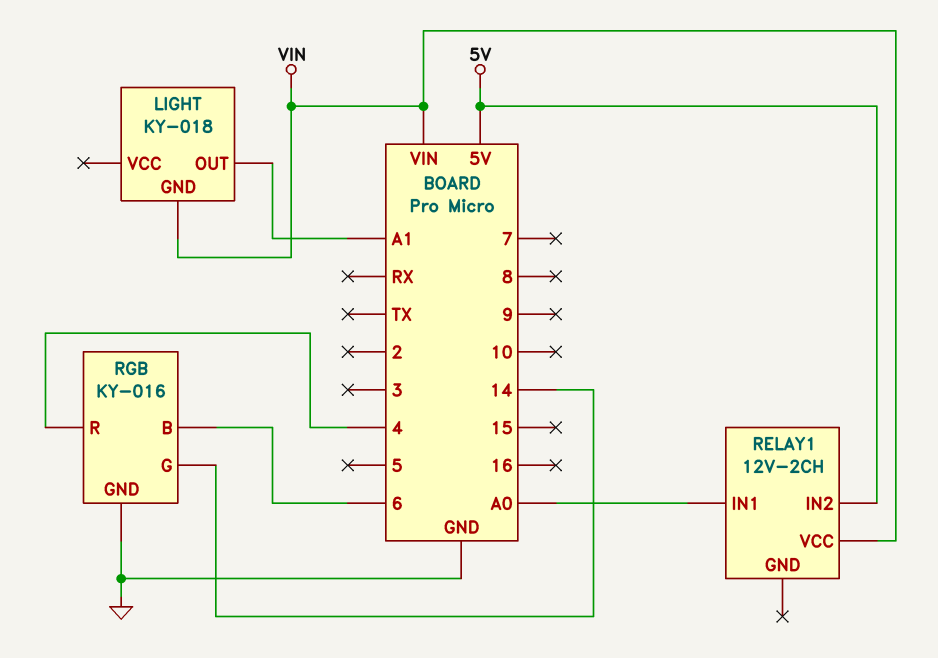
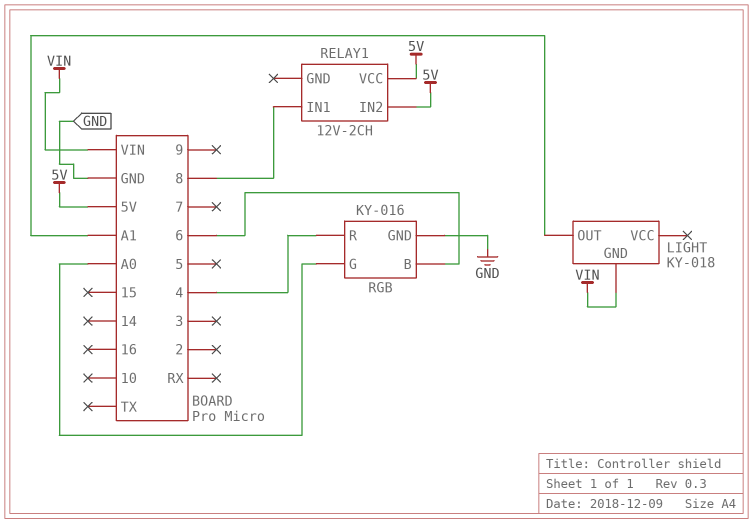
RELAY1 pin IN1: A0 -> 8
RELAY1 pin VCC: VIN -> 5V
RGB pin G: 14 -> A0

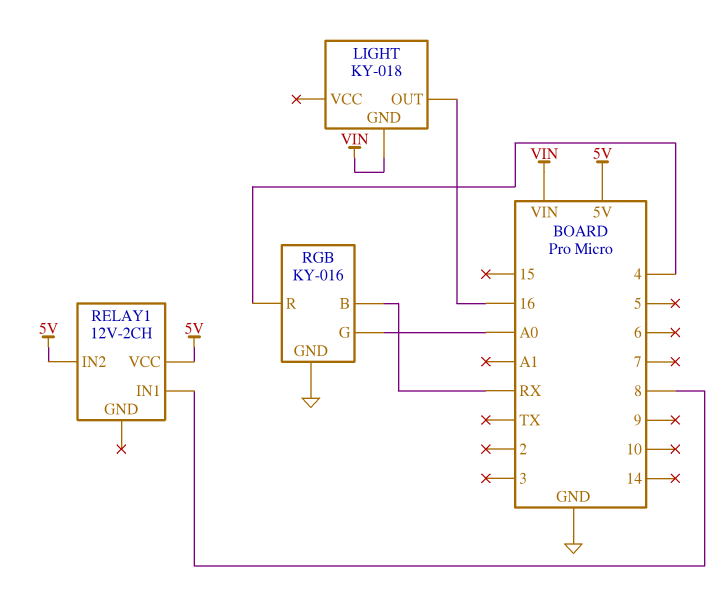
LIGHT pin OUT: A1 -> 16
RGB pin B: 6 -> RX

